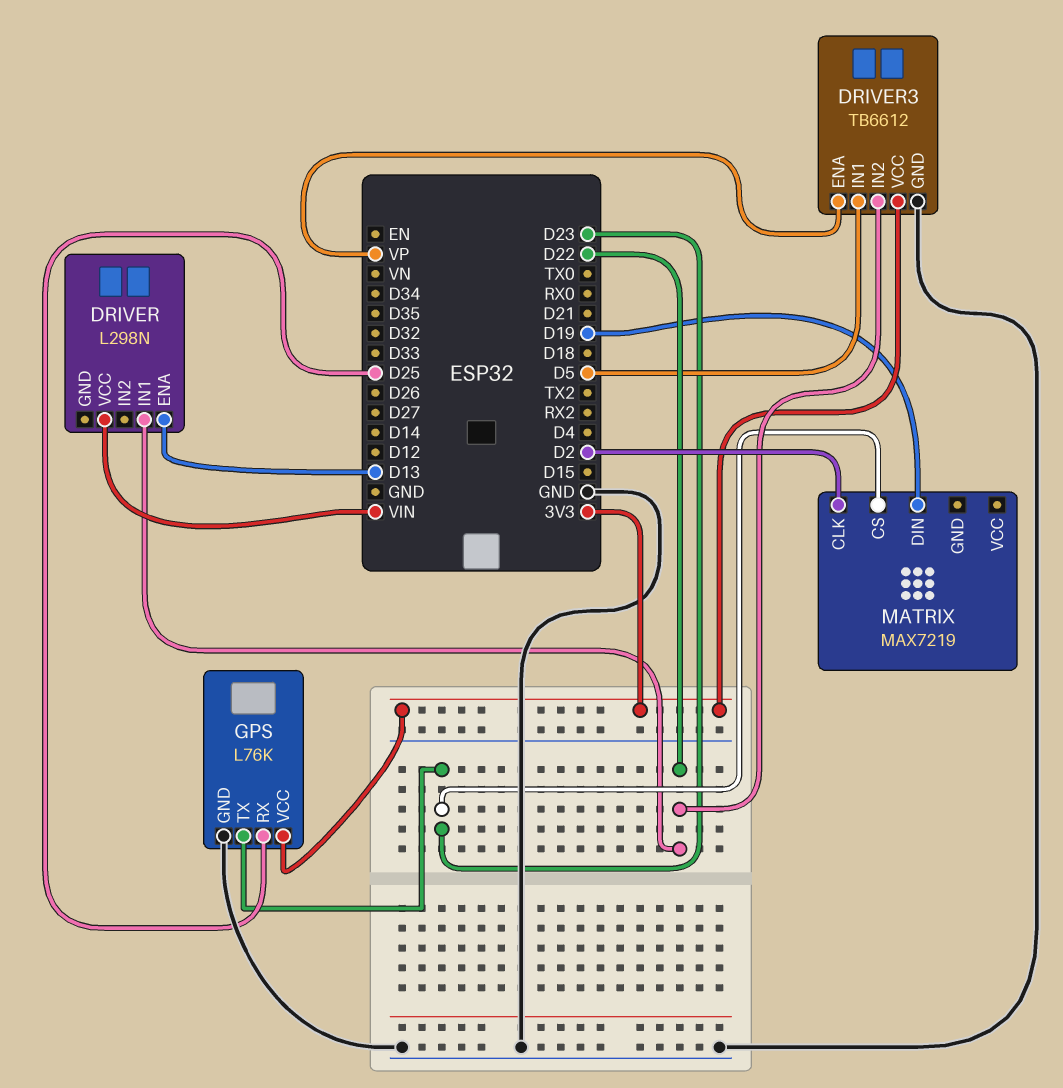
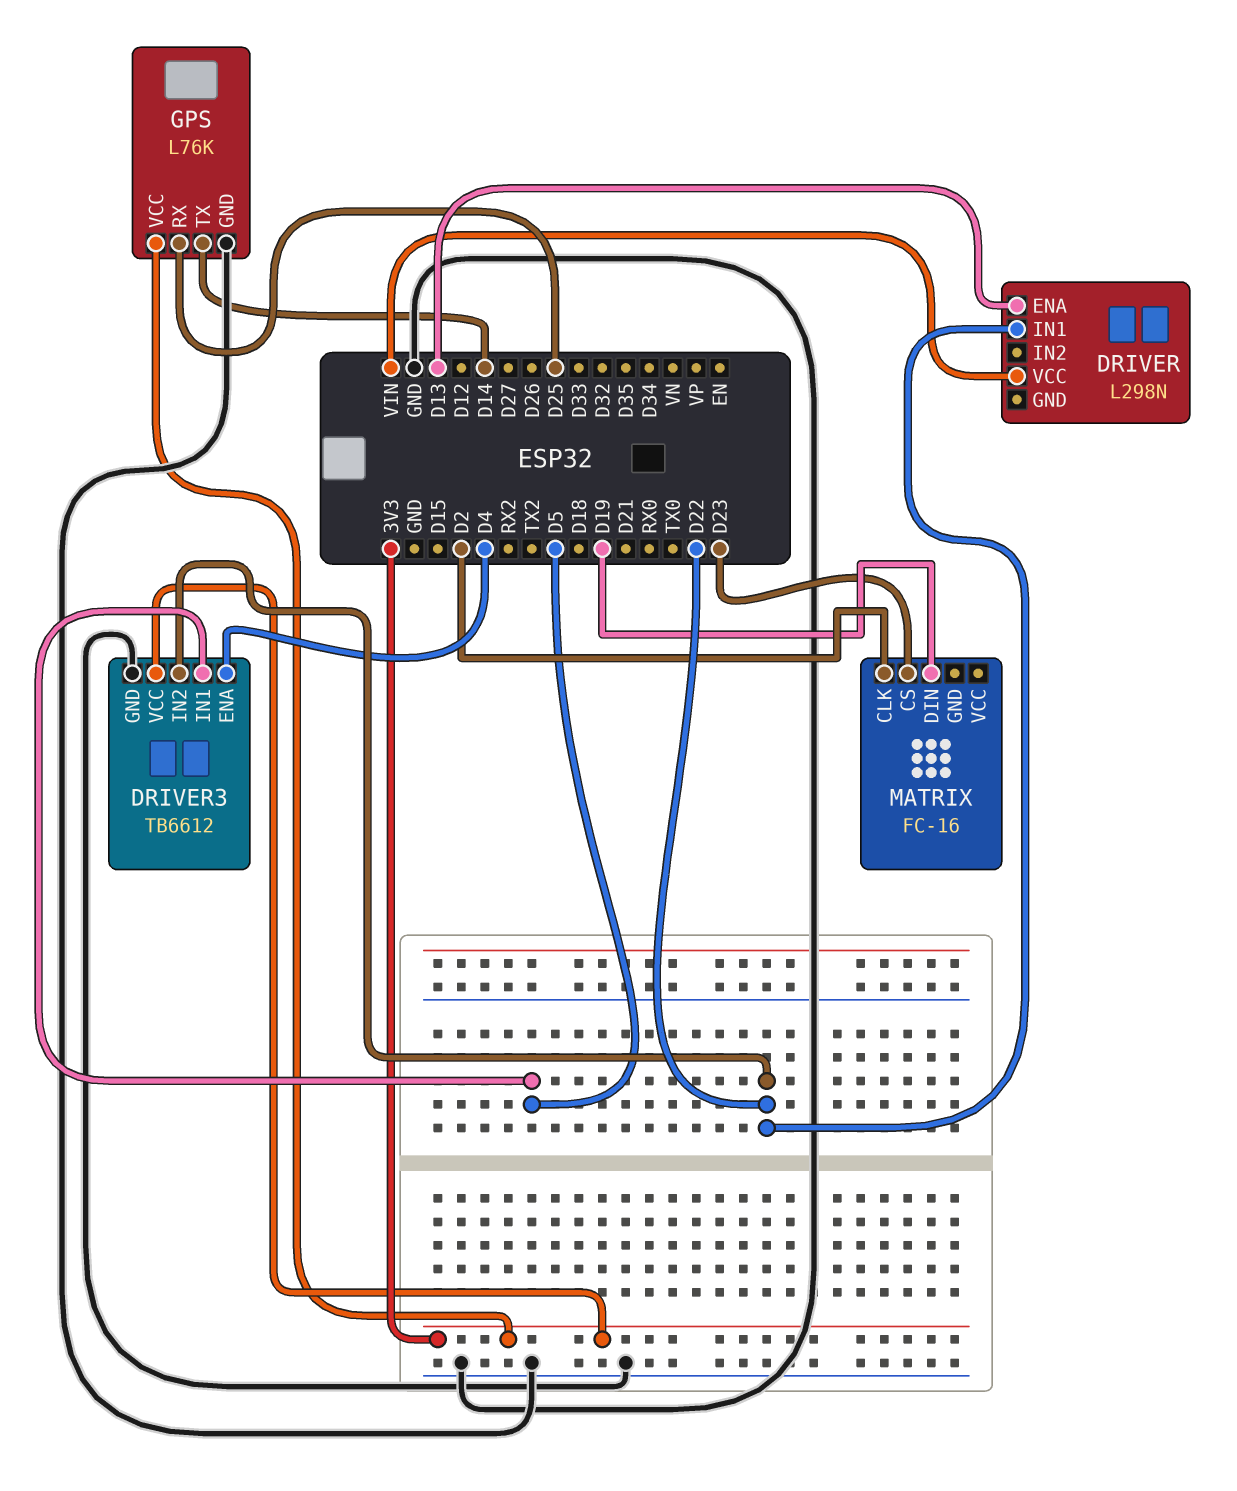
DRIVER3 pin ENA: VP -> D4
GPS pin TX: D23 -> D14
MATRIX: MAX7219 -> FC-16

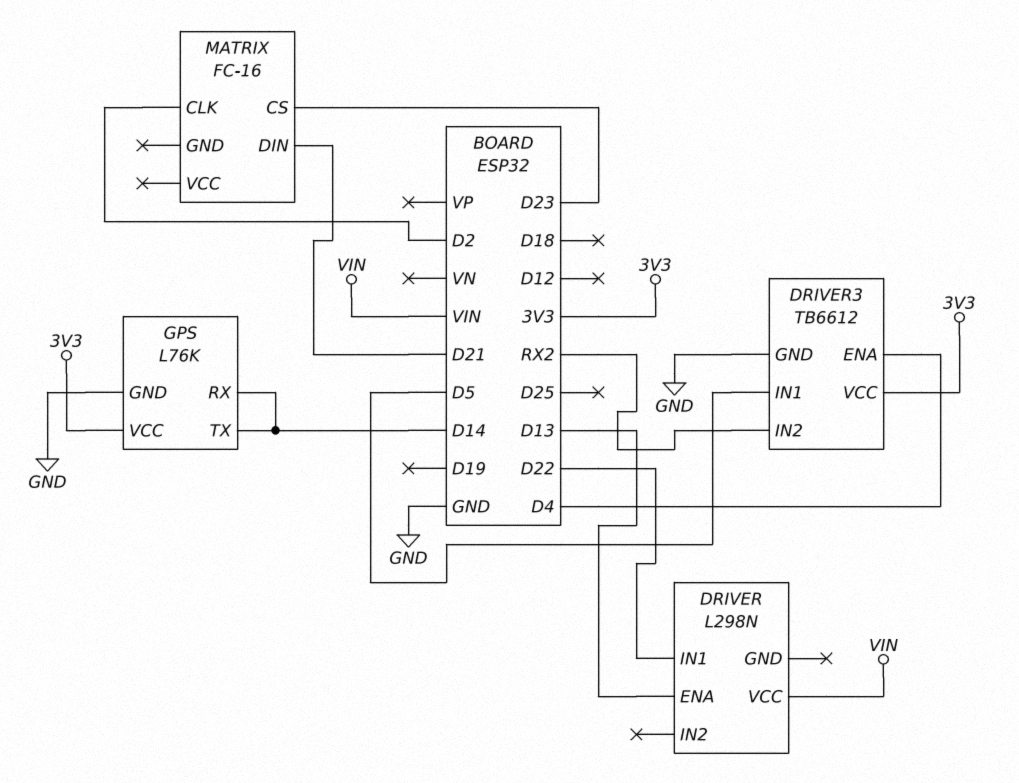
DRIVER3 pin IN2: D22 -> RX2
GPS pin RX: D25 -> D14
MATRIX pin DIN: D19 -> D21

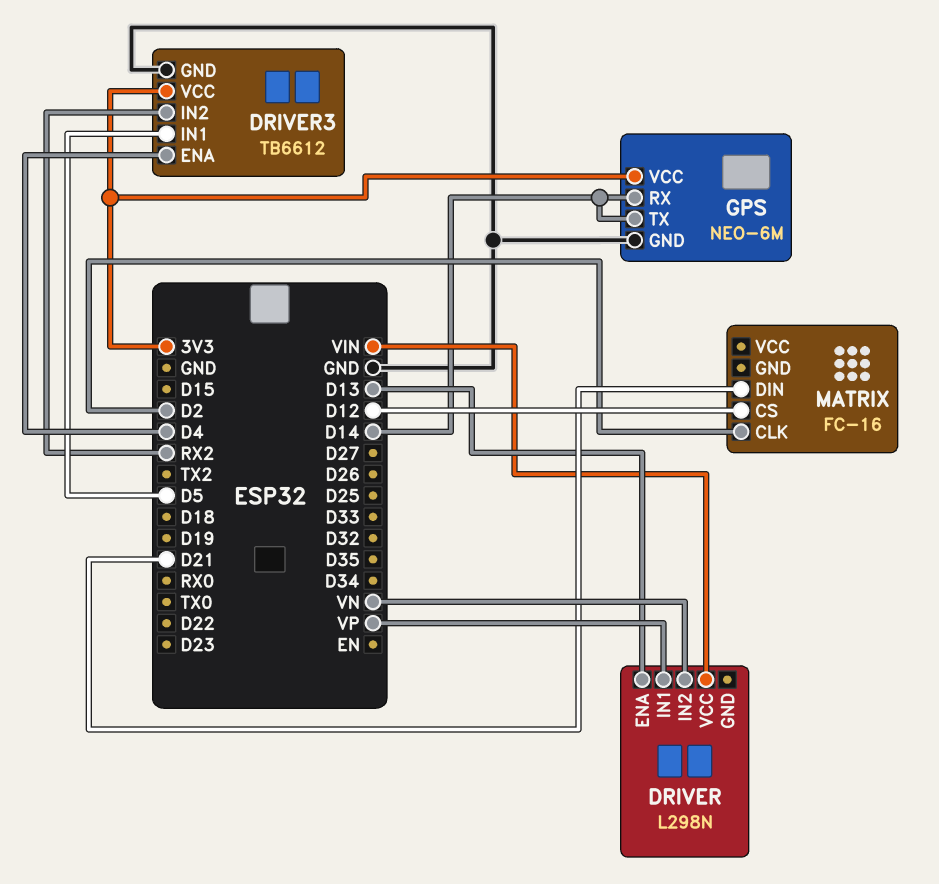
DRIVER pin IN1: D22 -> VP
DRIVER pin IN2: none -> VN
GPS: L76K -> NEO-6M
MATRIX pin CS: D23 -> D12

